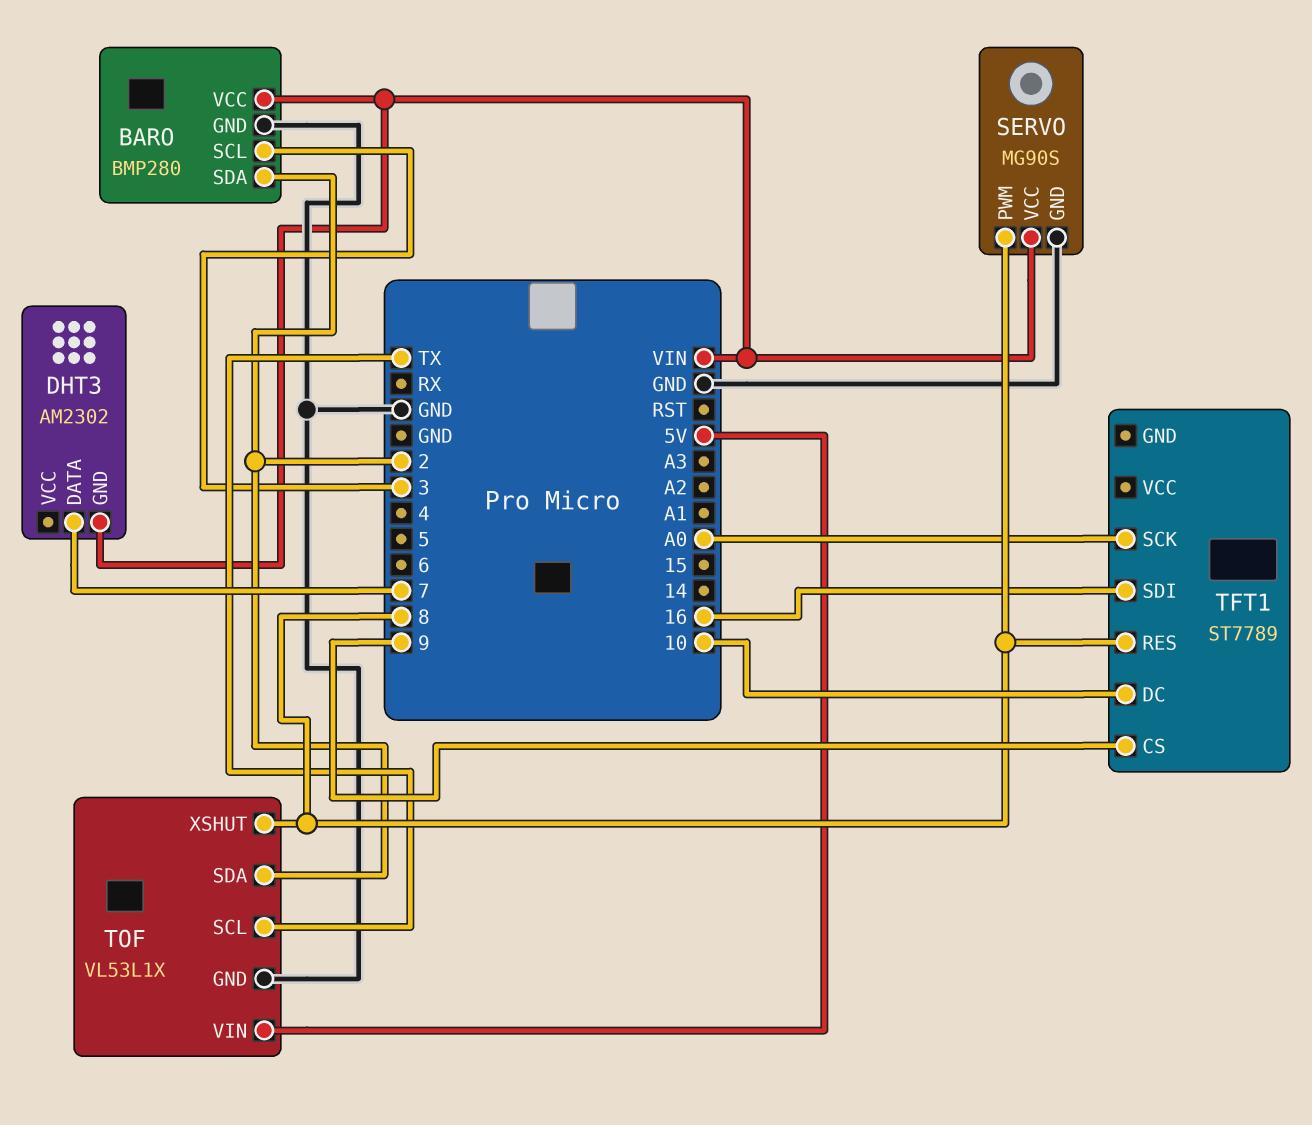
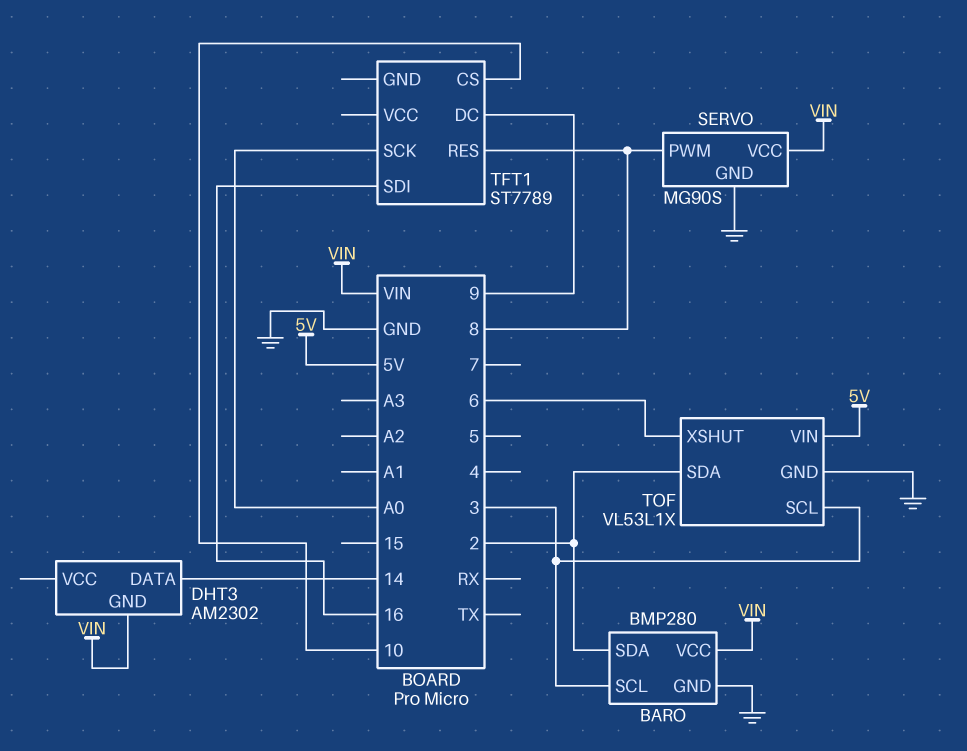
DHT3 pin DATA: 7 -> 14
TFT1 pin CS: 9 -> 10
TFT1 pin DC: 10 -> 9
TOF pin SCL: TX -> 3
TOF pin XSHUT: 8 -> 6

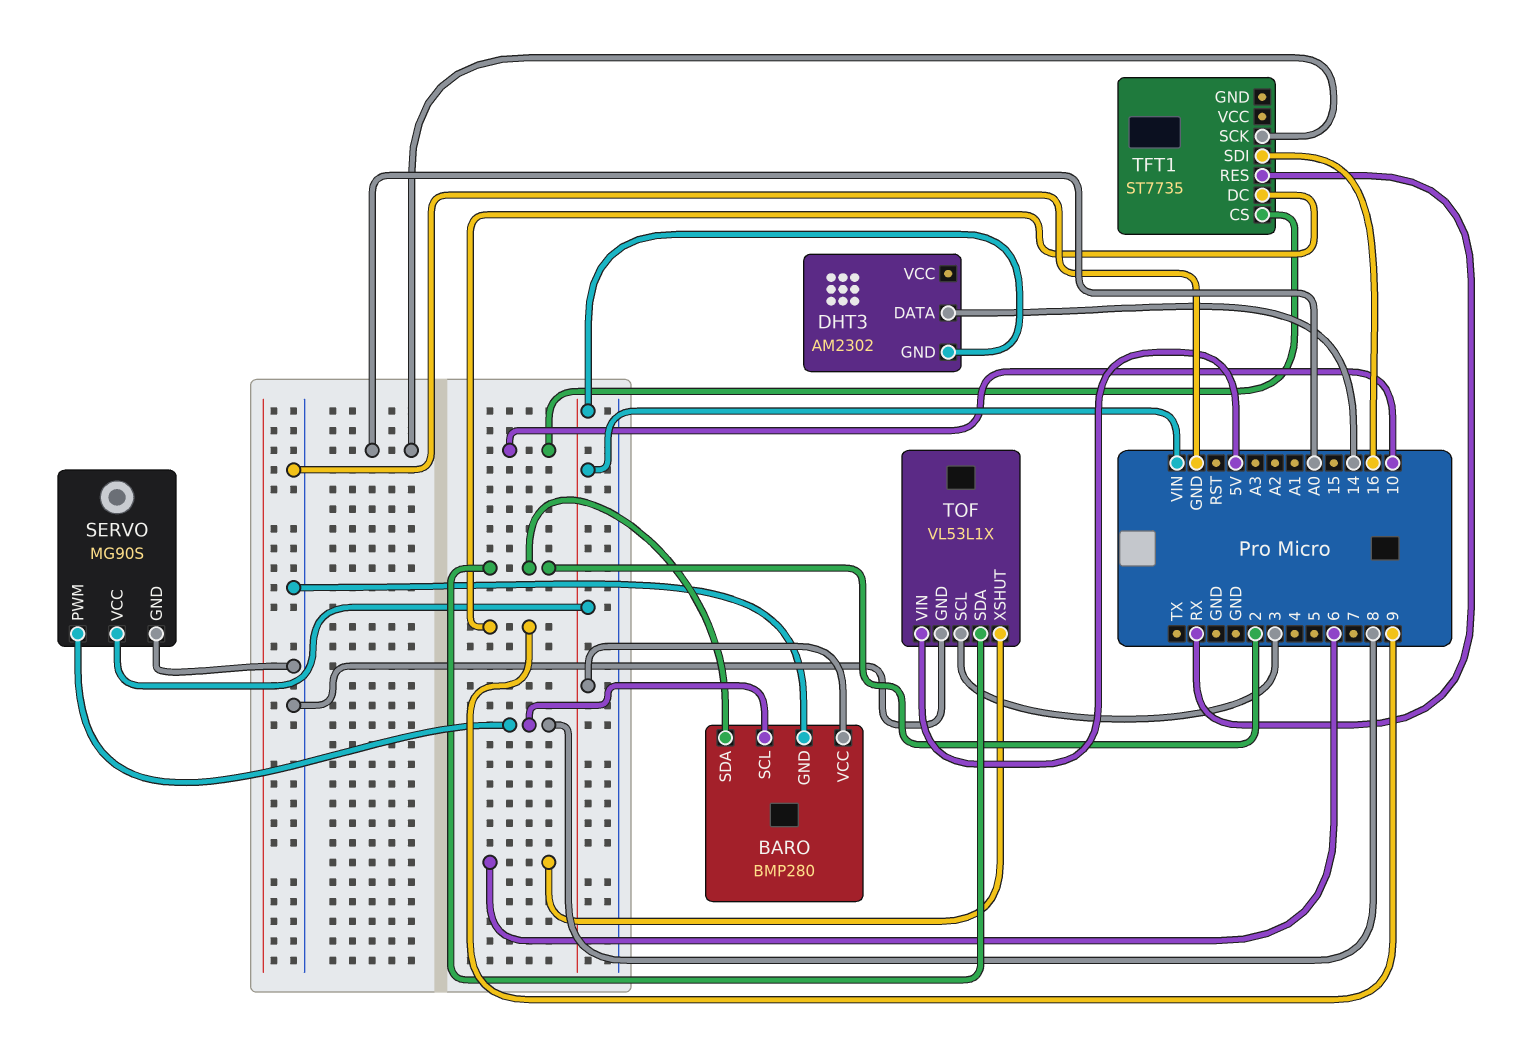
BARO pin SCL: 3 -> 8
TFT1: ST7789 -> ST7735
TFT1 pin RES: 8 -> RX

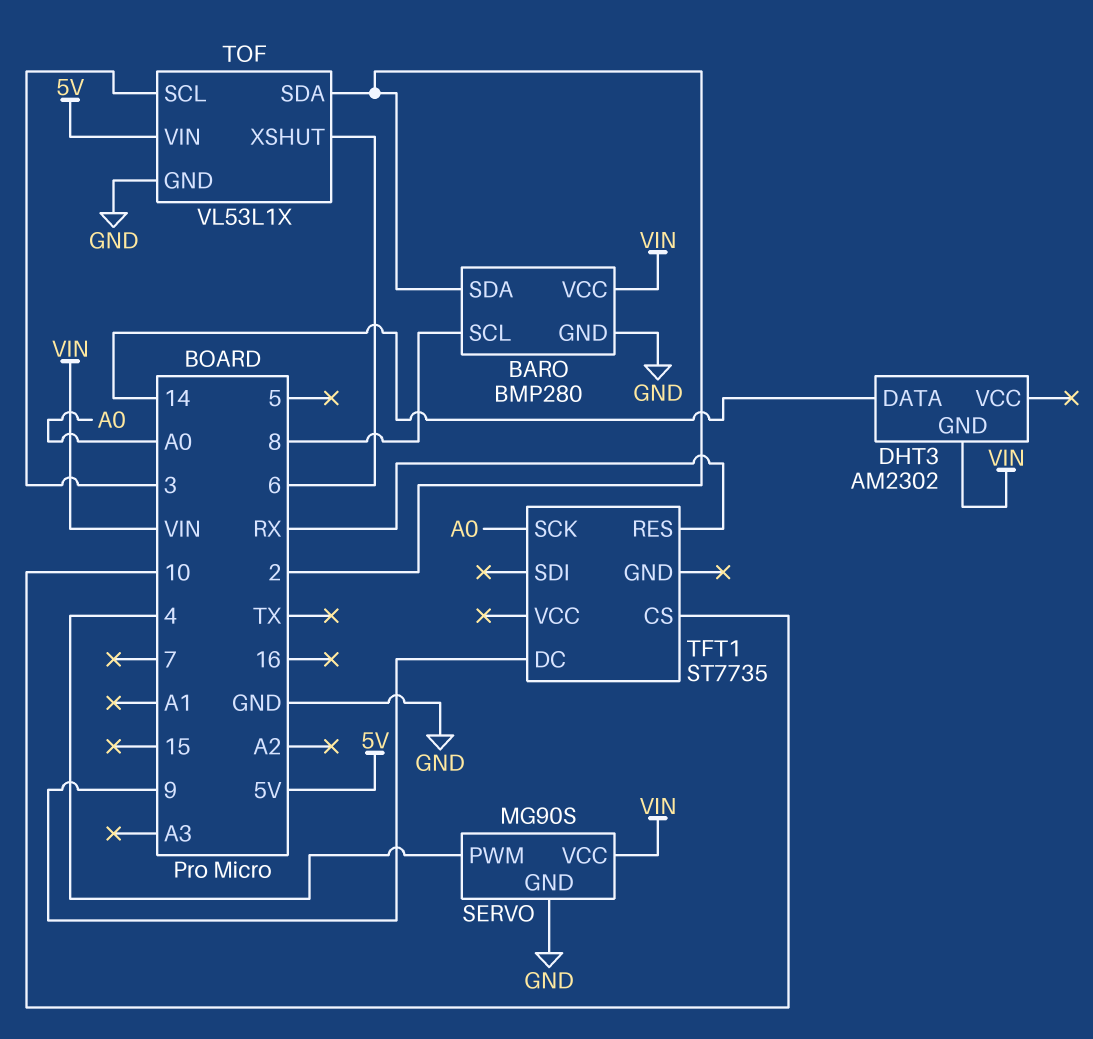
SERVO pin PWM: 8 -> 4
TFT1 pin SDI: 16 -> none

